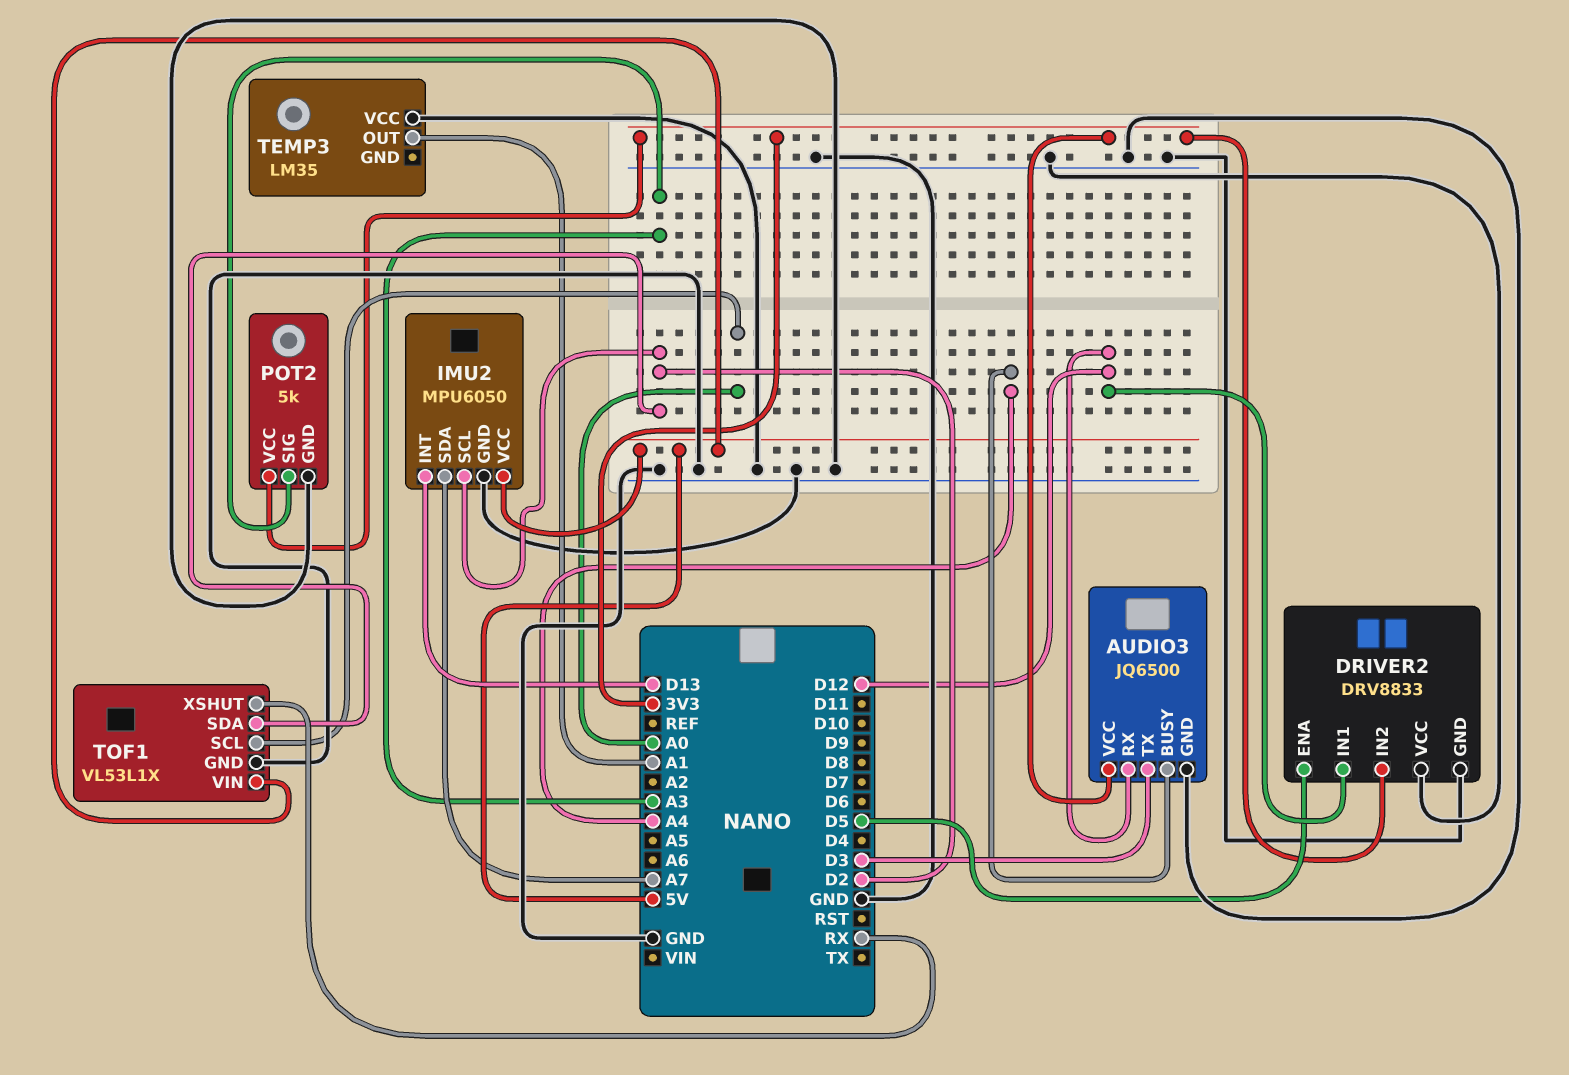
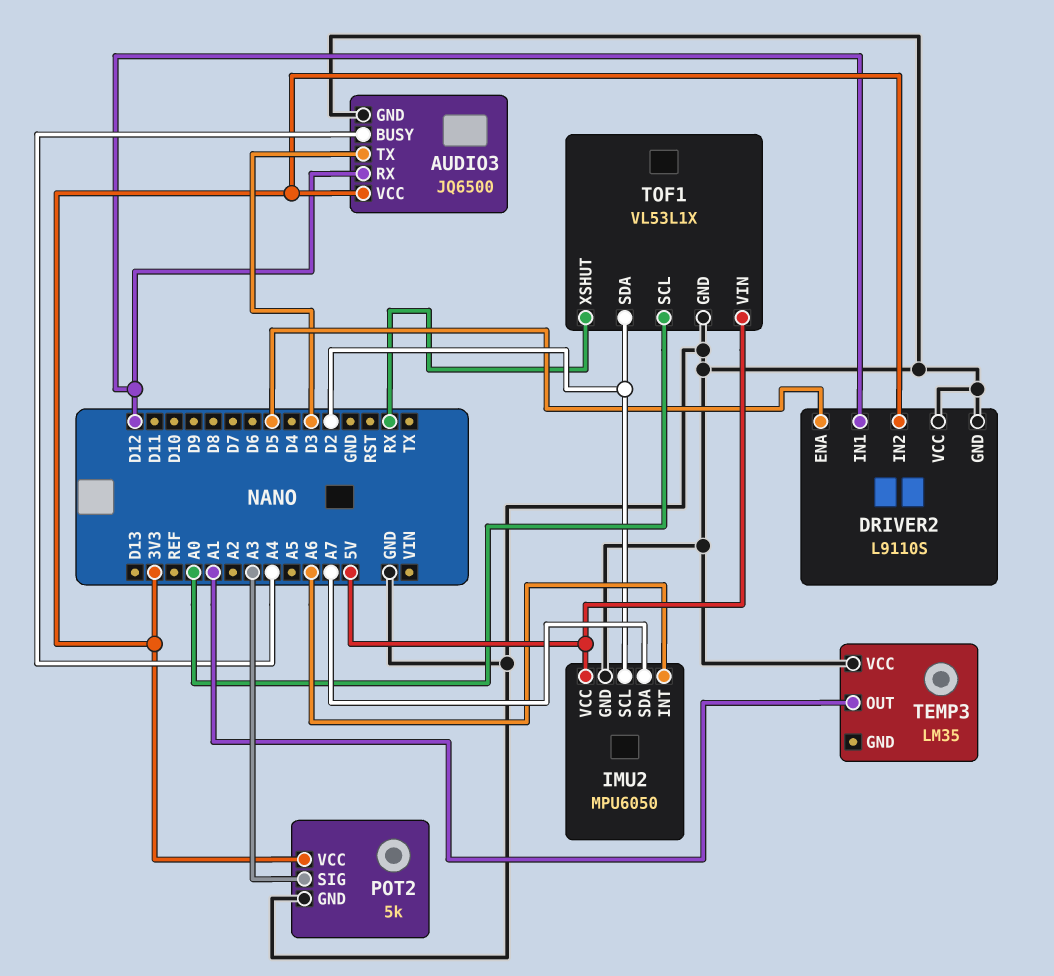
DRIVER2: DRV8833 -> L9110S
IMU2 pin INT: D13 -> A6

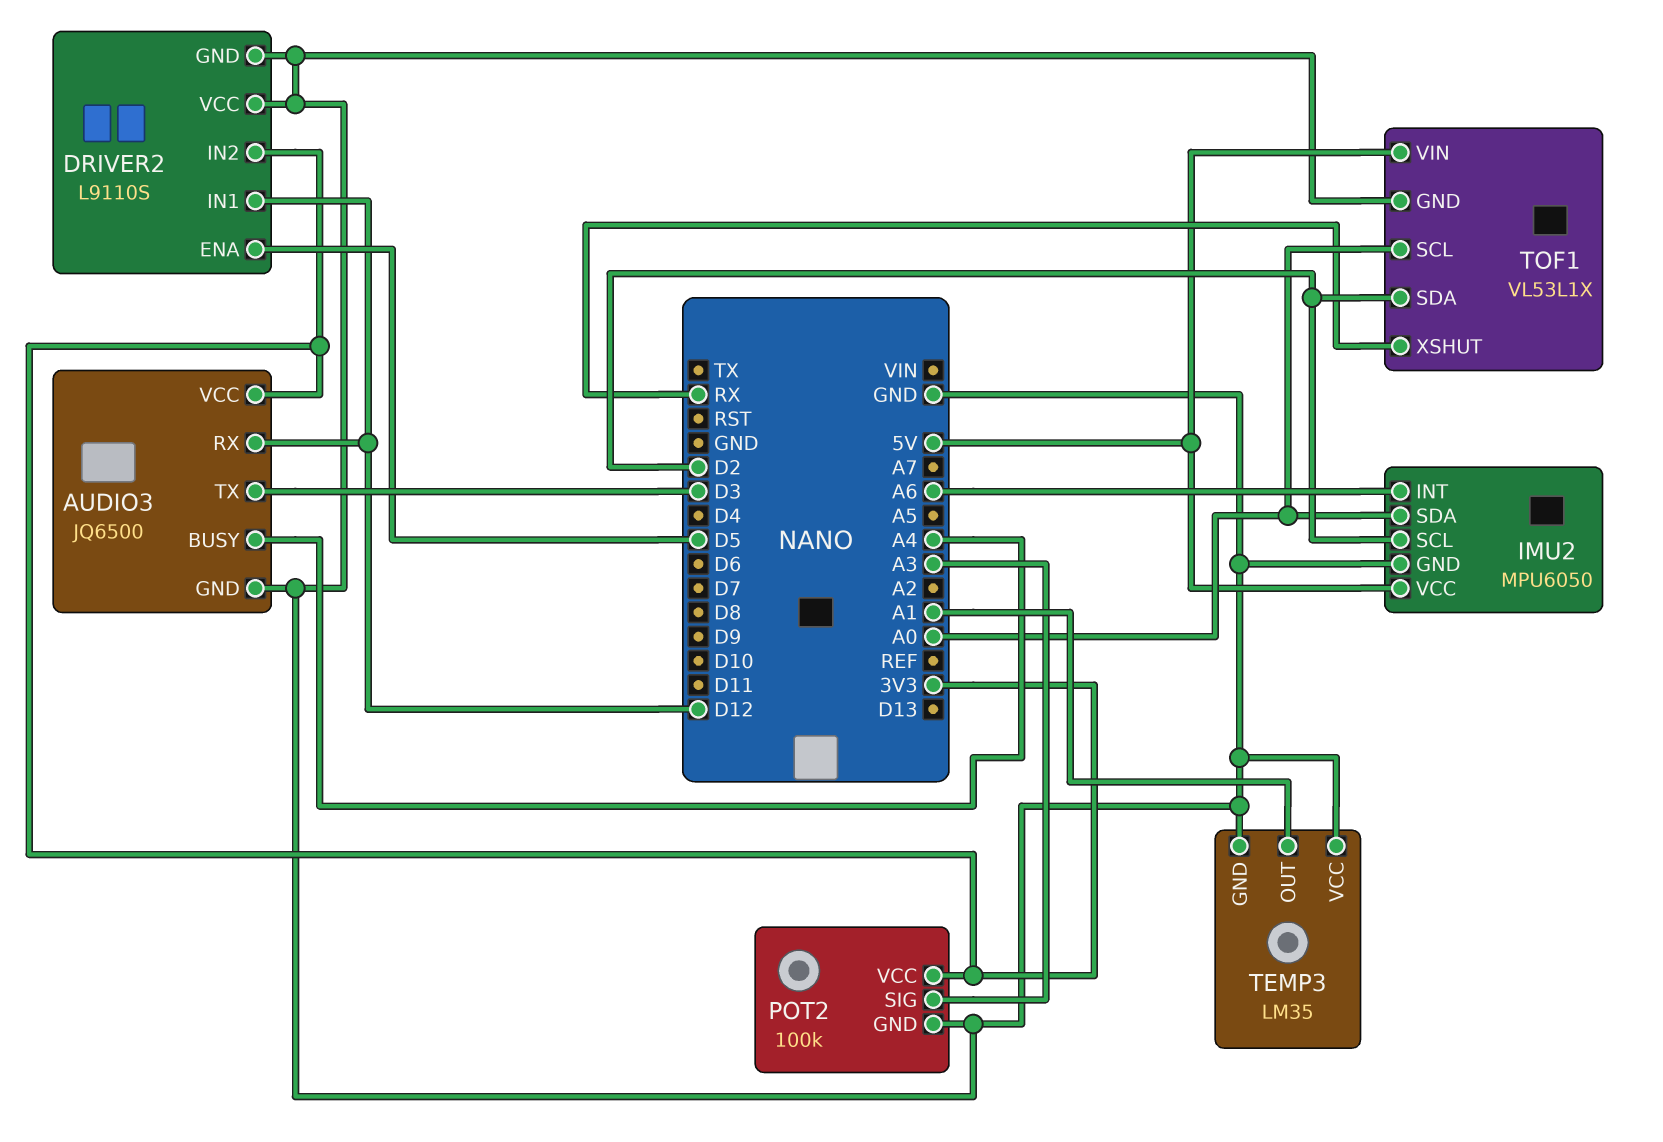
IMU2 pin SDA: A7 -> A0
POT2: 5k -> 100k
TEMP3 pin GND: none -> GND

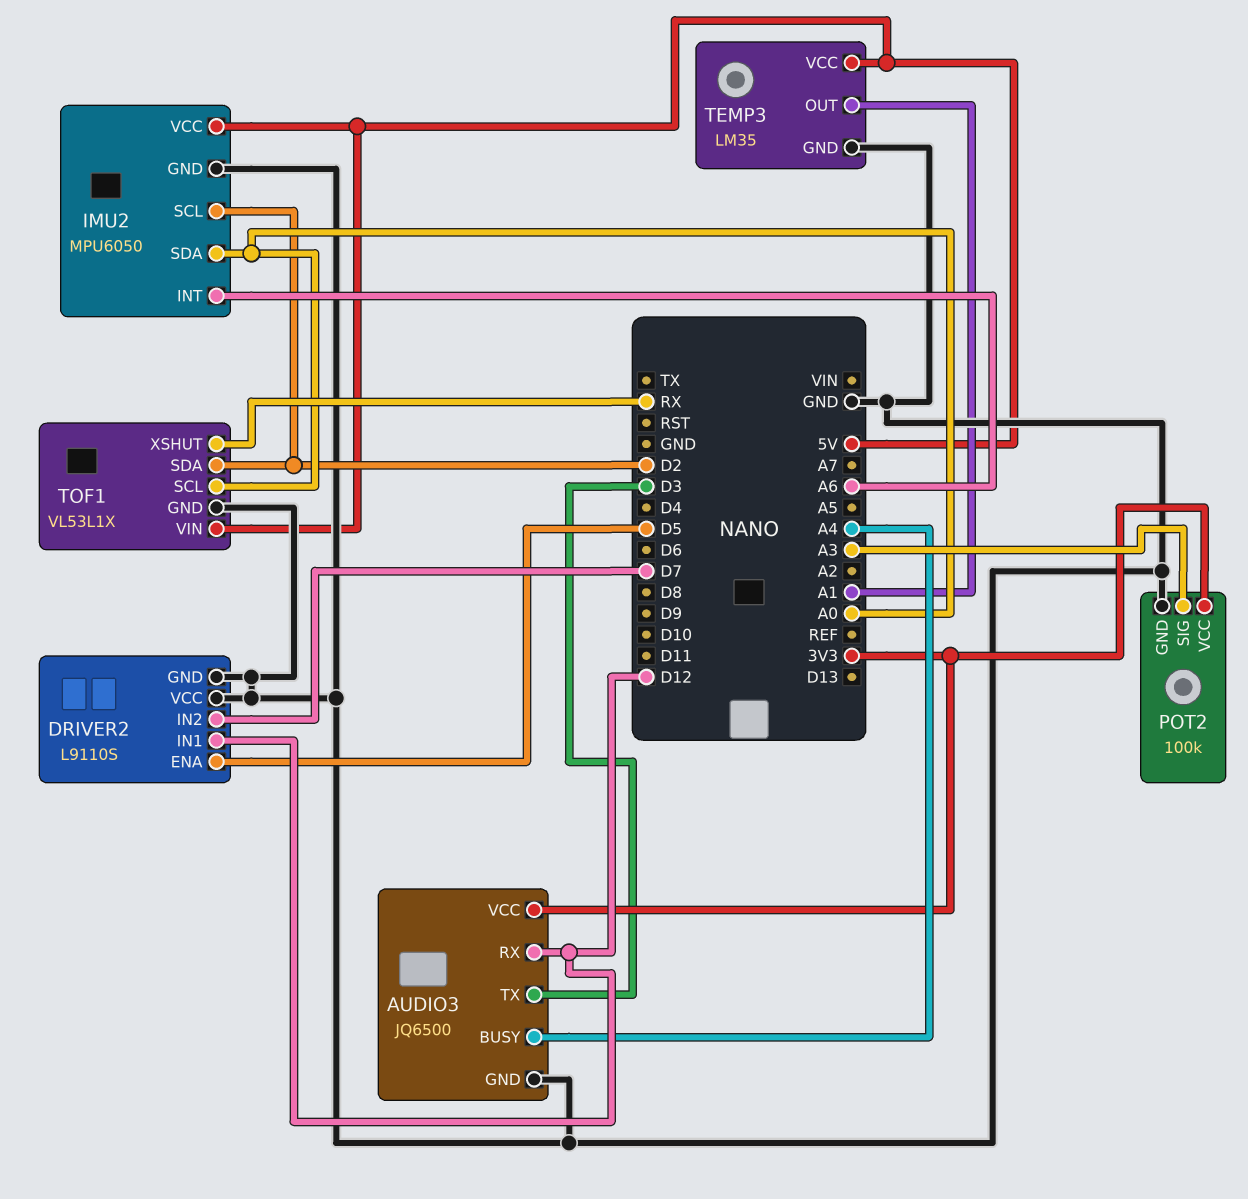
DRIVER2 pin IN2: 3V3 -> D7
TEMP3 pin VCC: GND -> 5V

